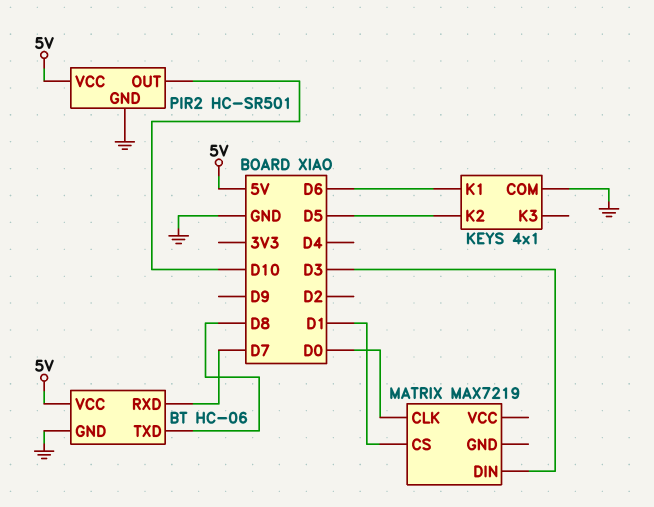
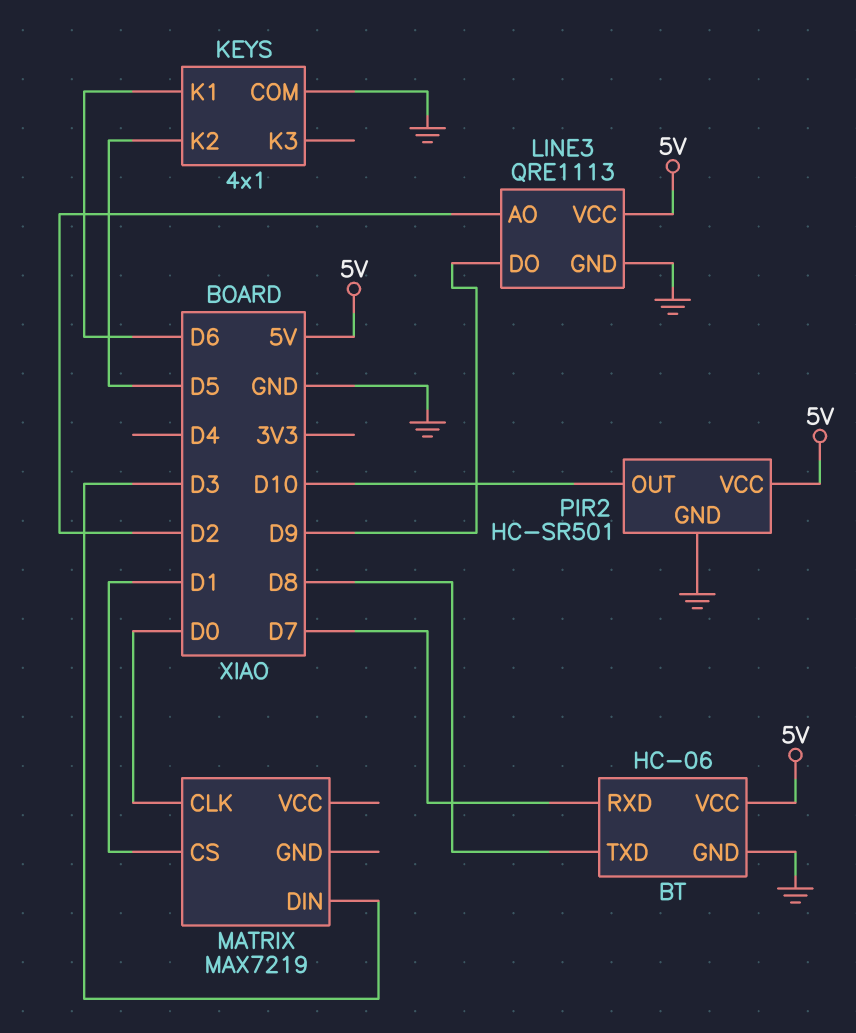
LINE3: none -> QRE1113
LINE3 pin AO: none -> D2
LINE3 pin DO: none -> D9
LINE3 pin GND: none -> GND
LINE3 pin VCC: none -> 5V

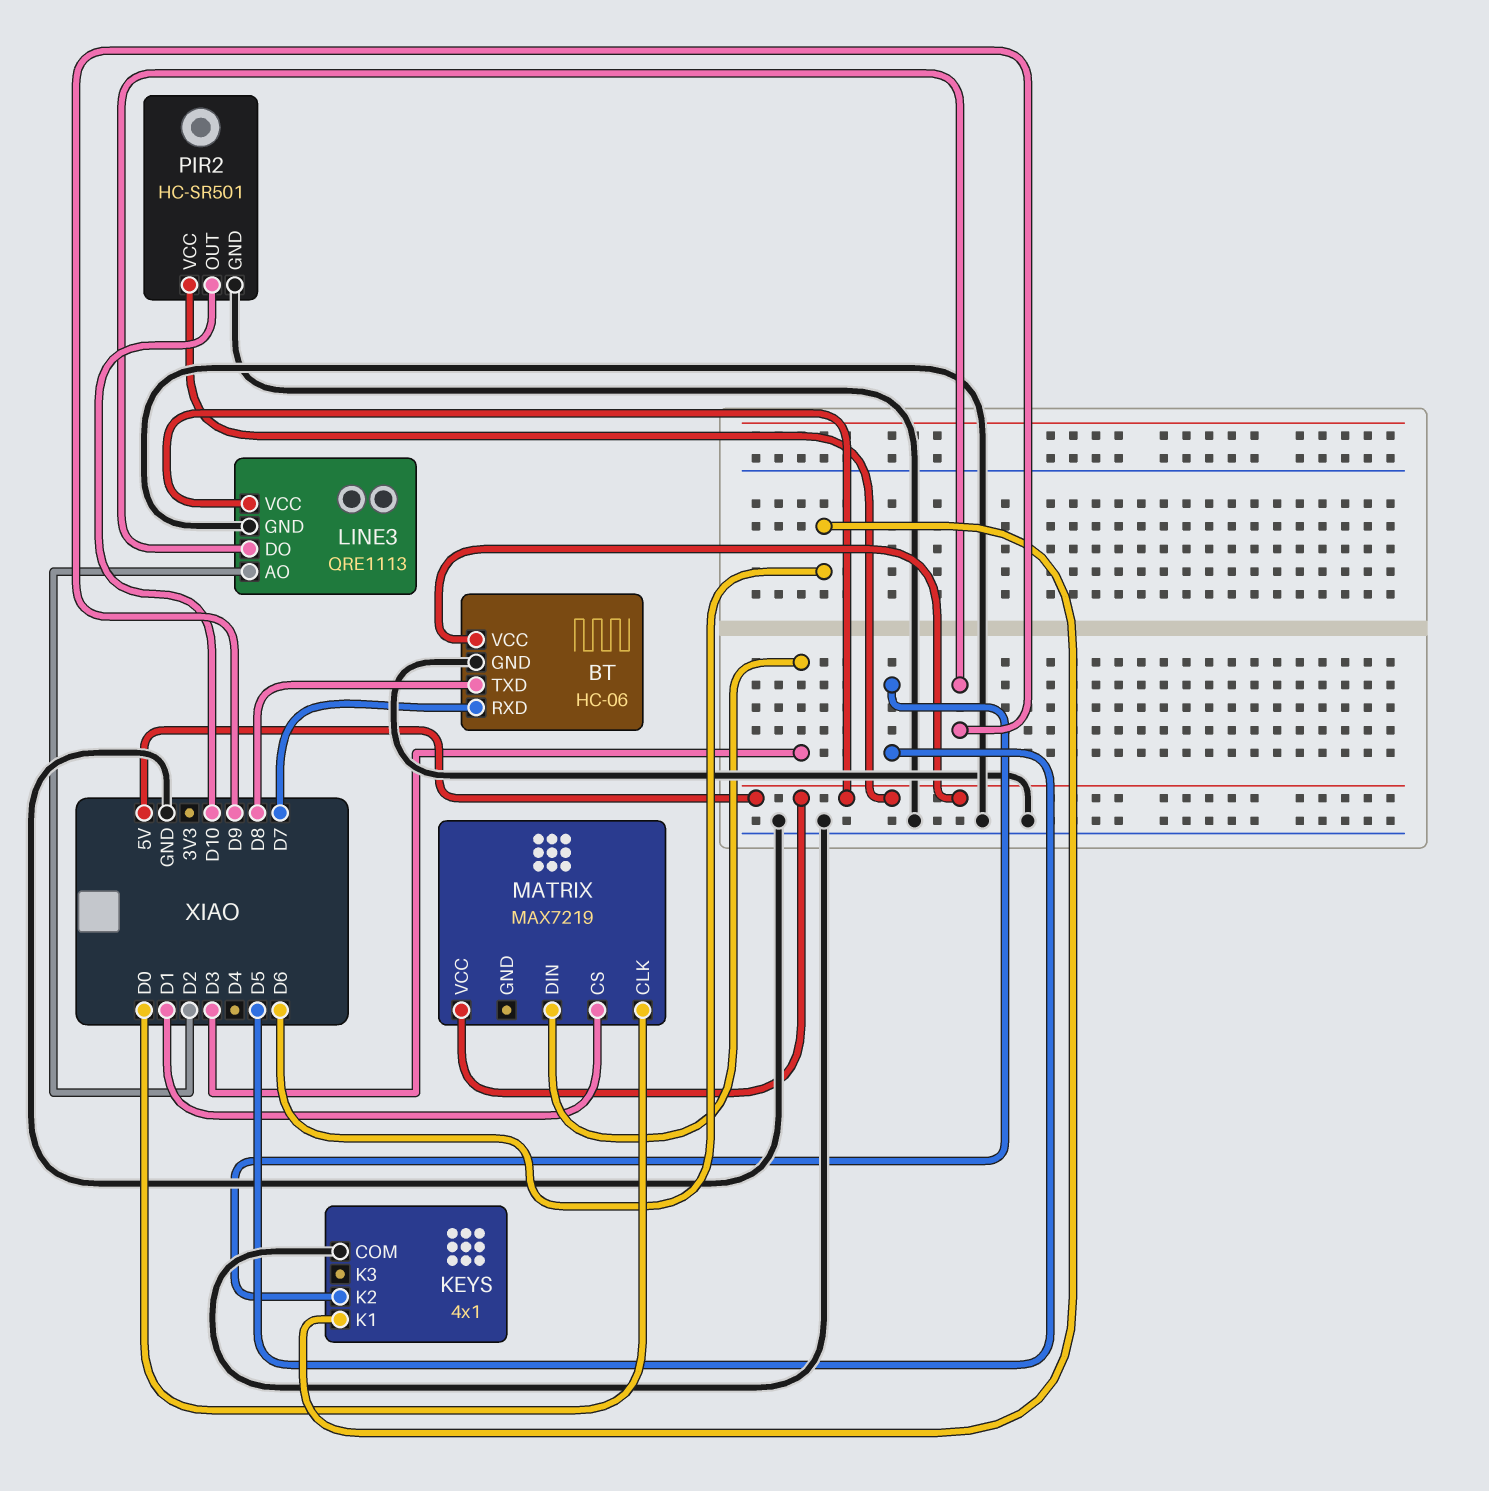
MATRIX pin VCC: none -> 5V

